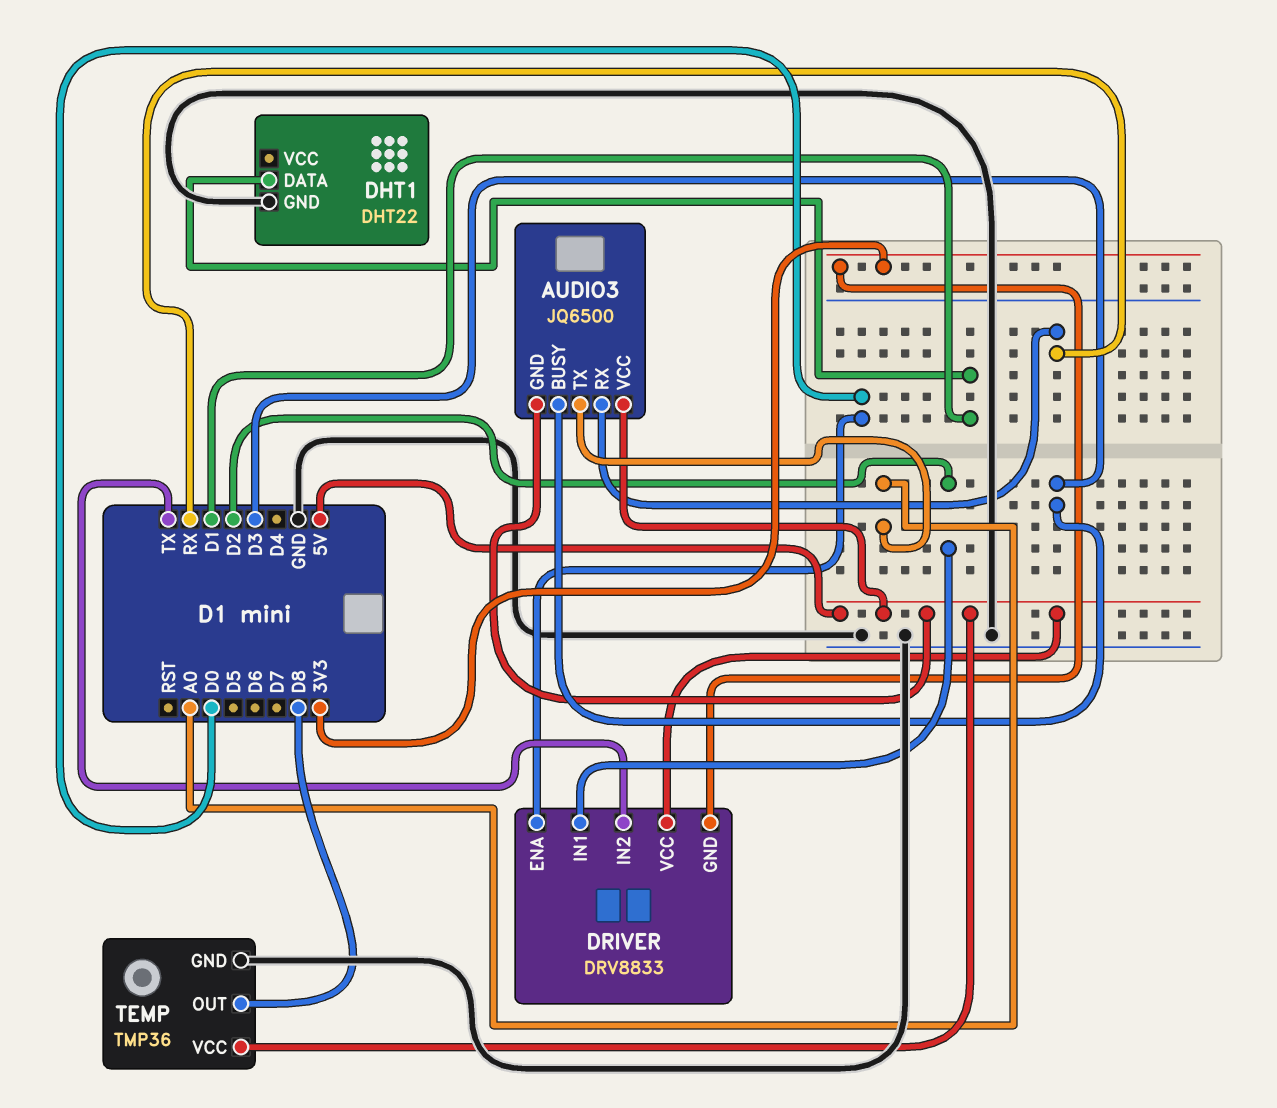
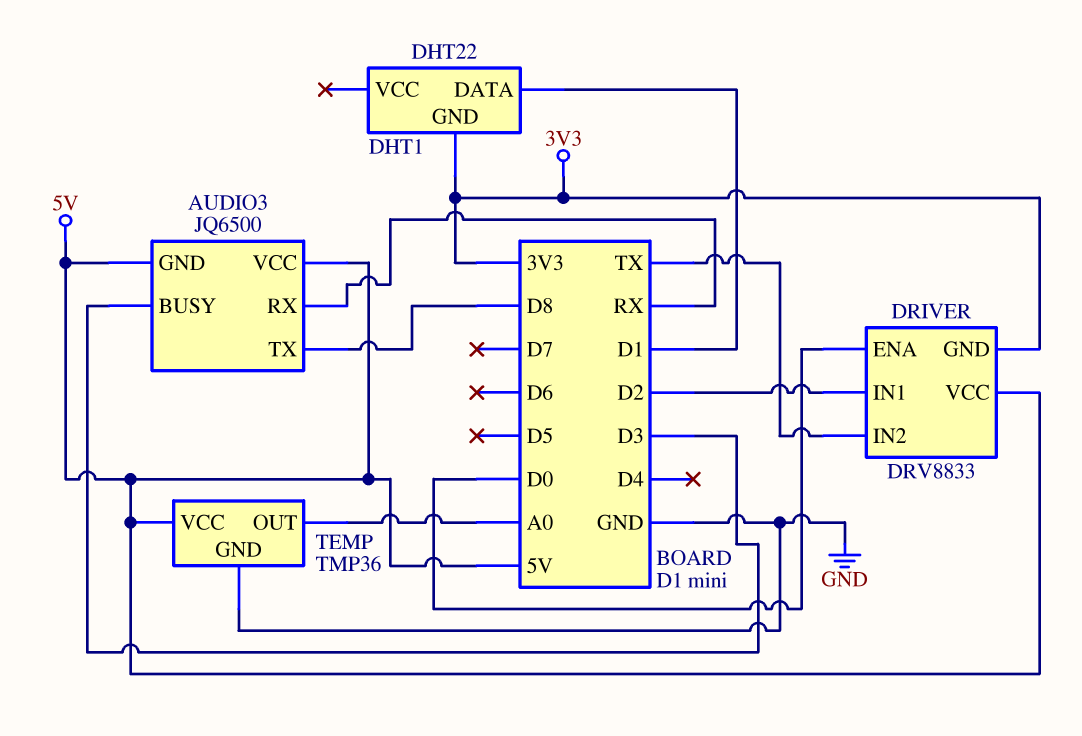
AUDIO3 pin TX: A0 -> D8
DHT1 pin GND: GND -> 3V3
TEMP pin OUT: D8 -> A0

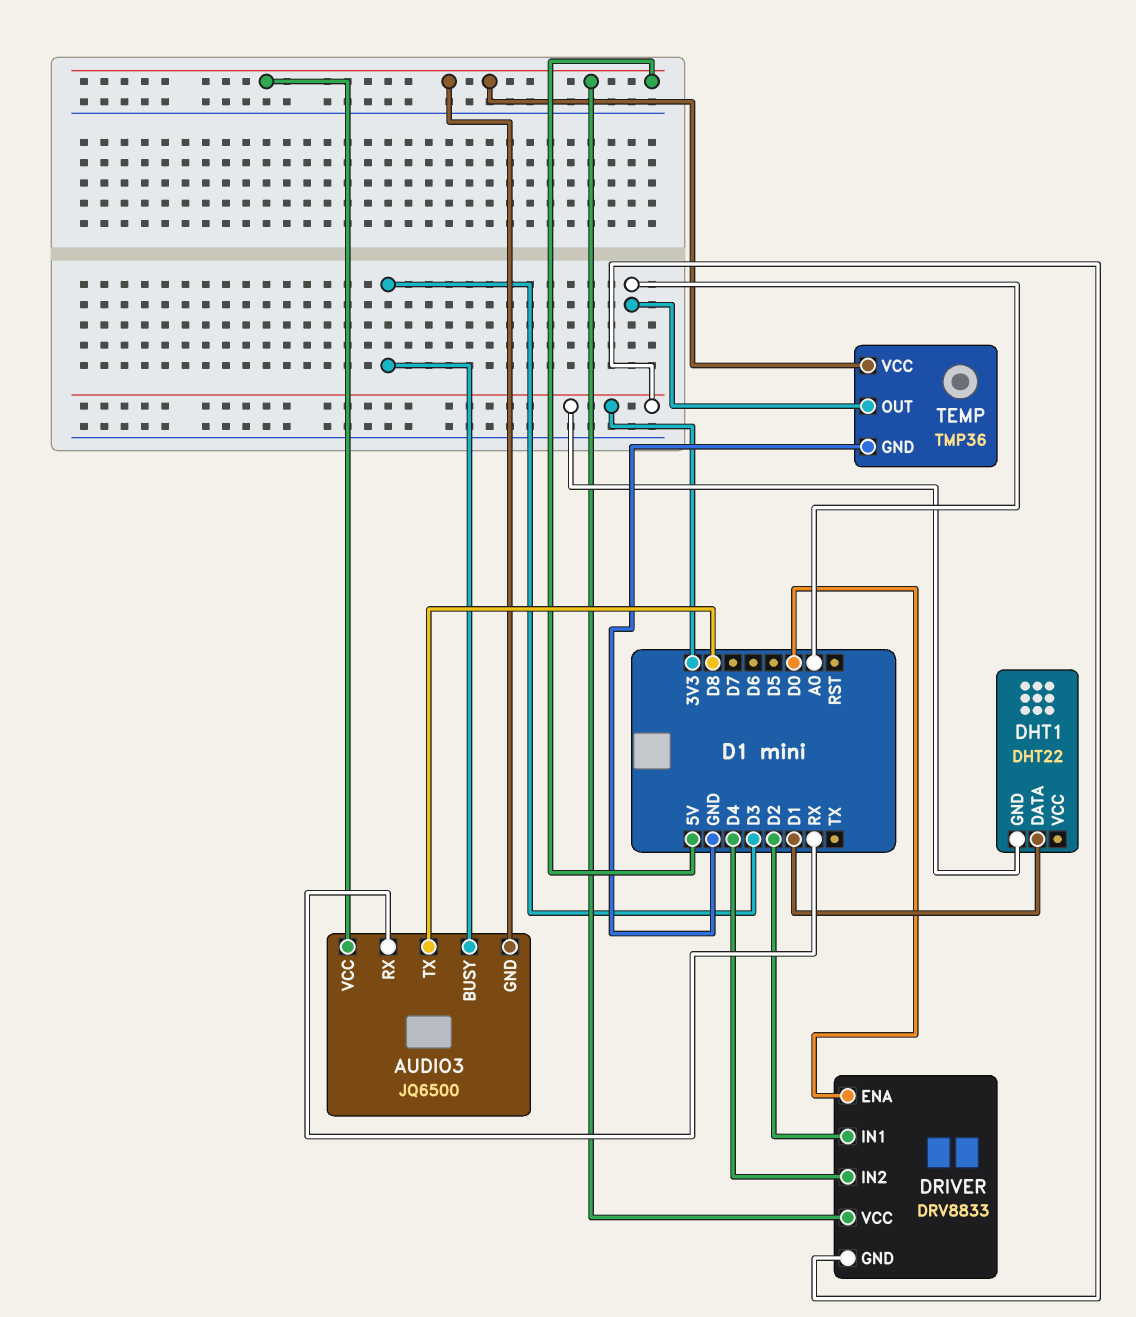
DRIVER pin IN2: TX -> D4

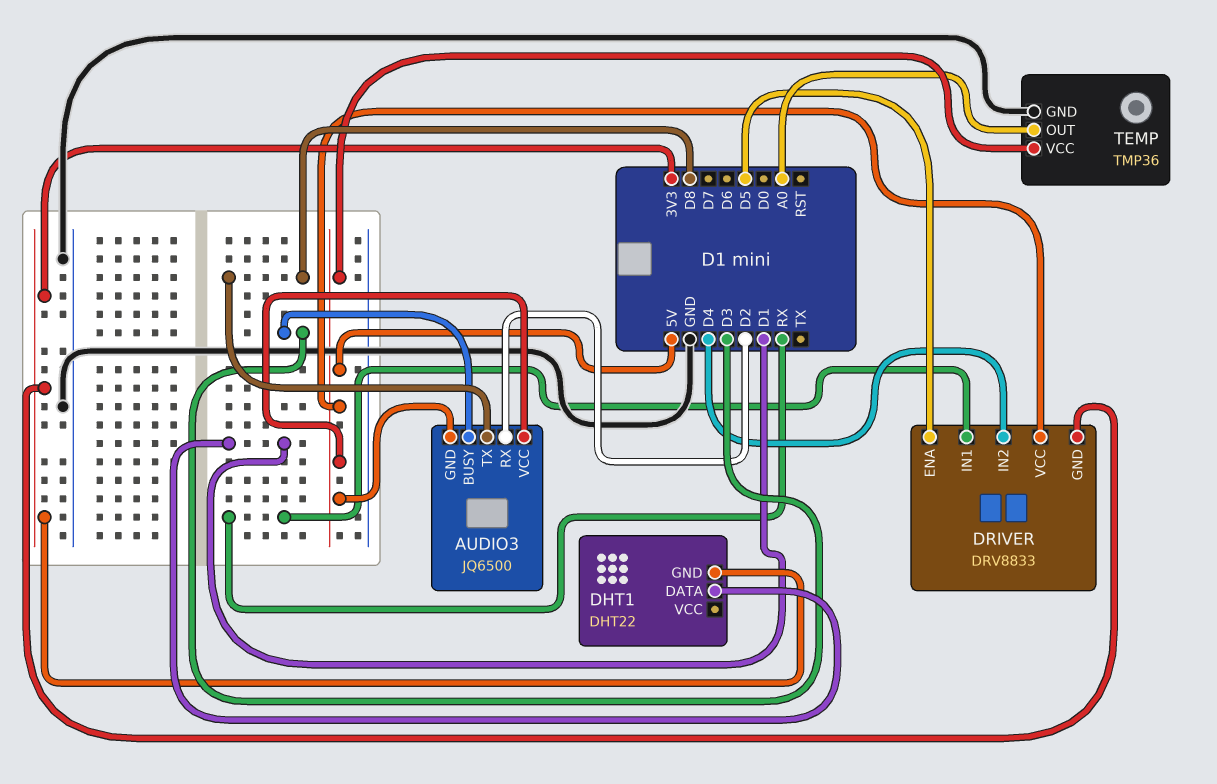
AUDIO3 pin RX: RX -> D2
DRIVER pin ENA: D0 -> D5
DRIVER pin IN1: D2 -> RX

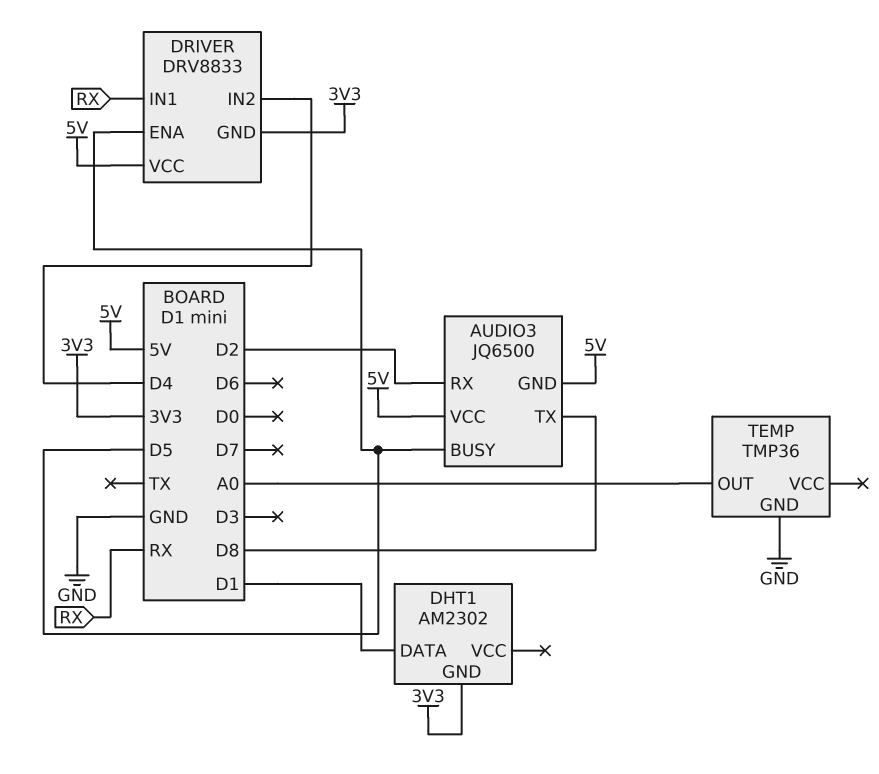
AUDIO3 pin BUSY: D3 -> D5
DHT1: DHT22 -> AM2302
TEMP pin VCC: 5V -> none

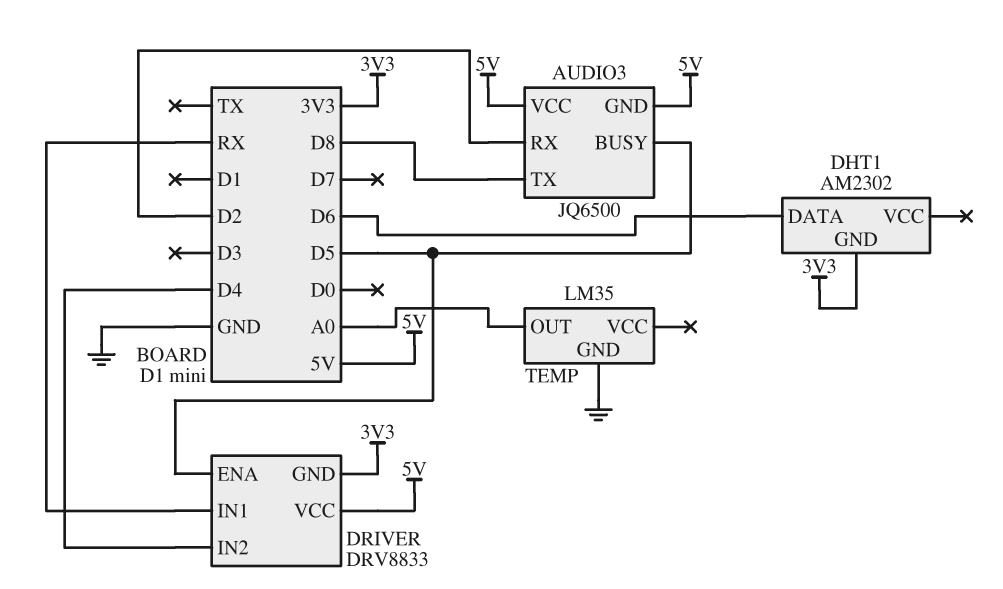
DHT1 pin DATA: D1 -> D6
TEMP: TMP36 -> LM35

